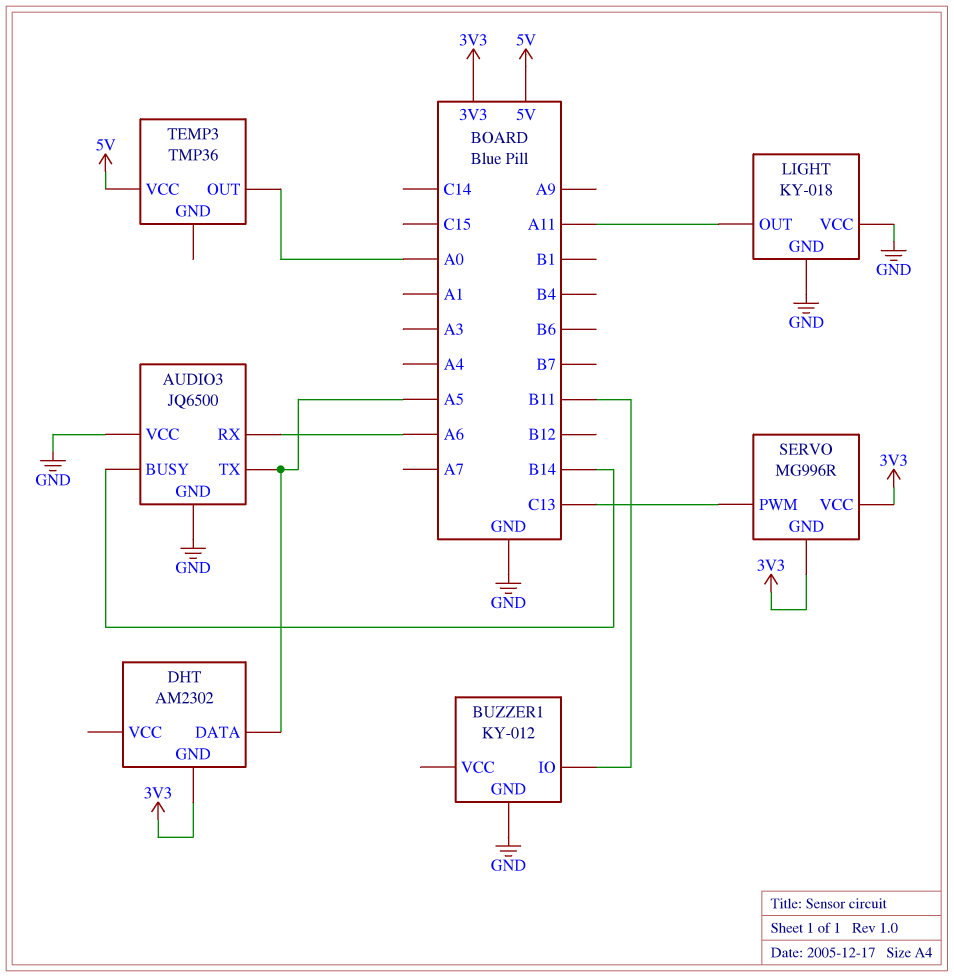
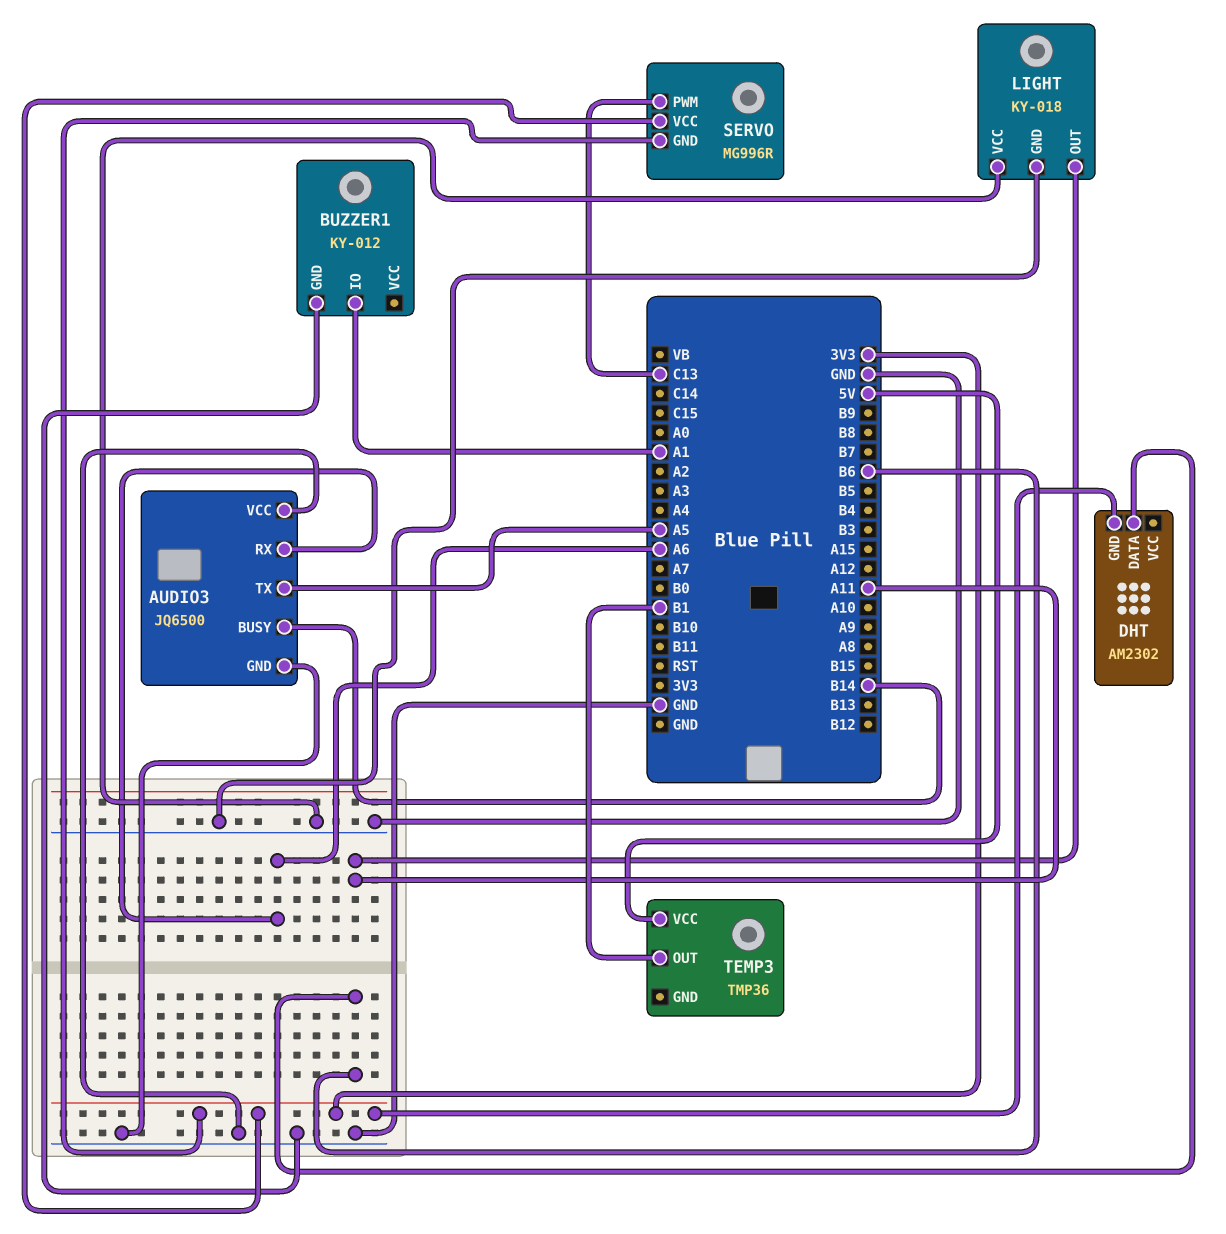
BUZZER1 pin IO: B11 -> A1
DHT pin DATA: A5 -> B6
TEMP3 pin OUT: A0 -> B1

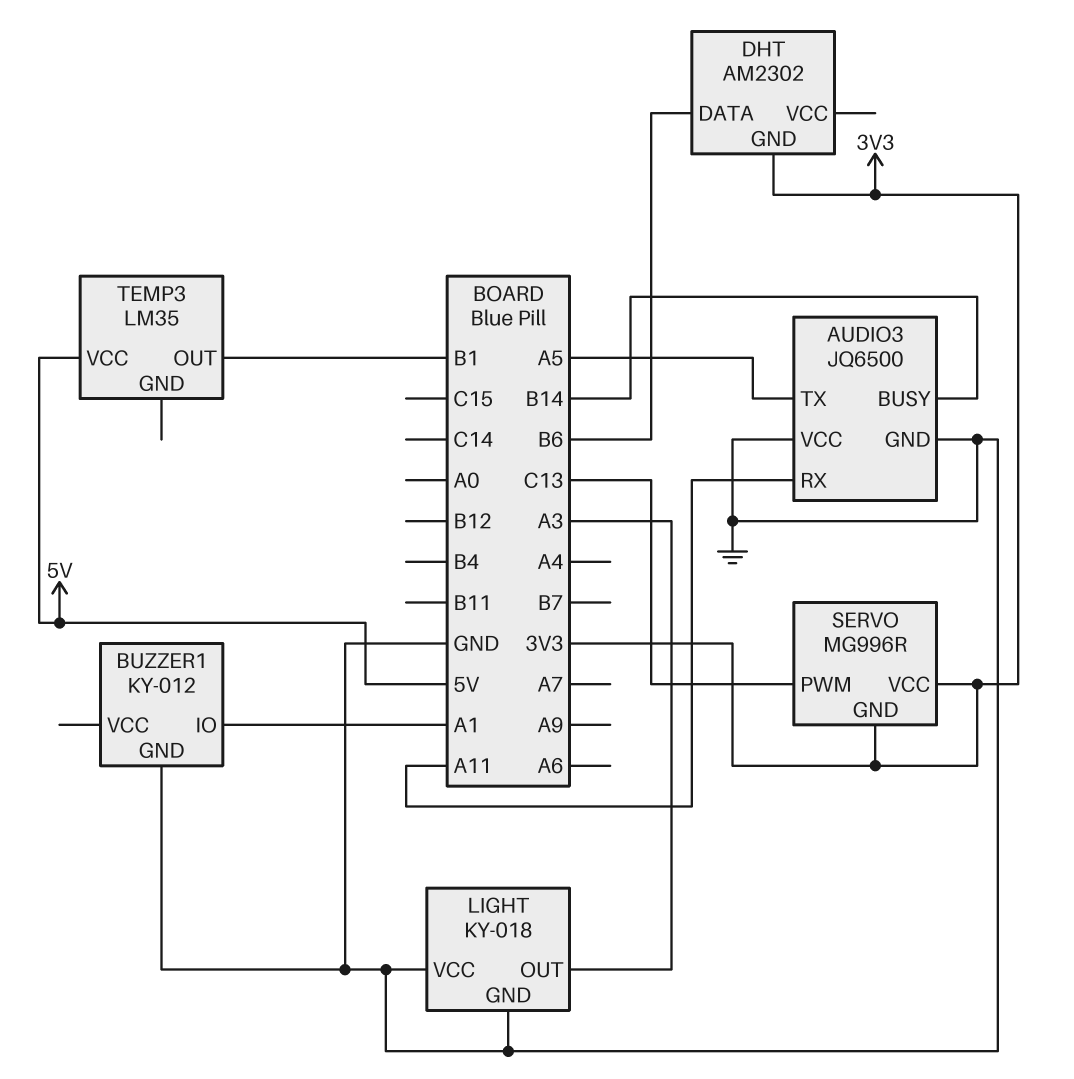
AUDIO3 pin RX: A6 -> A11
LIGHT pin OUT: A11 -> A3
TEMP3: TMP36 -> LM35

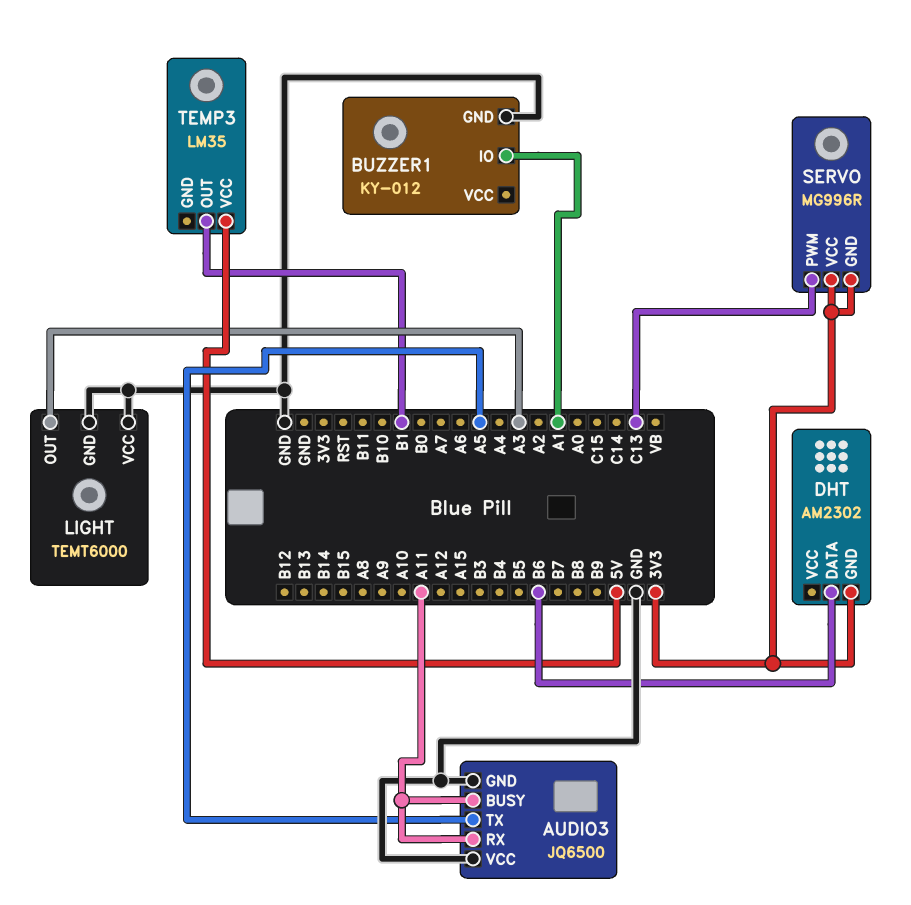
AUDIO3 pin BUSY: B14 -> A11
LIGHT: KY-018 -> TEMT6000

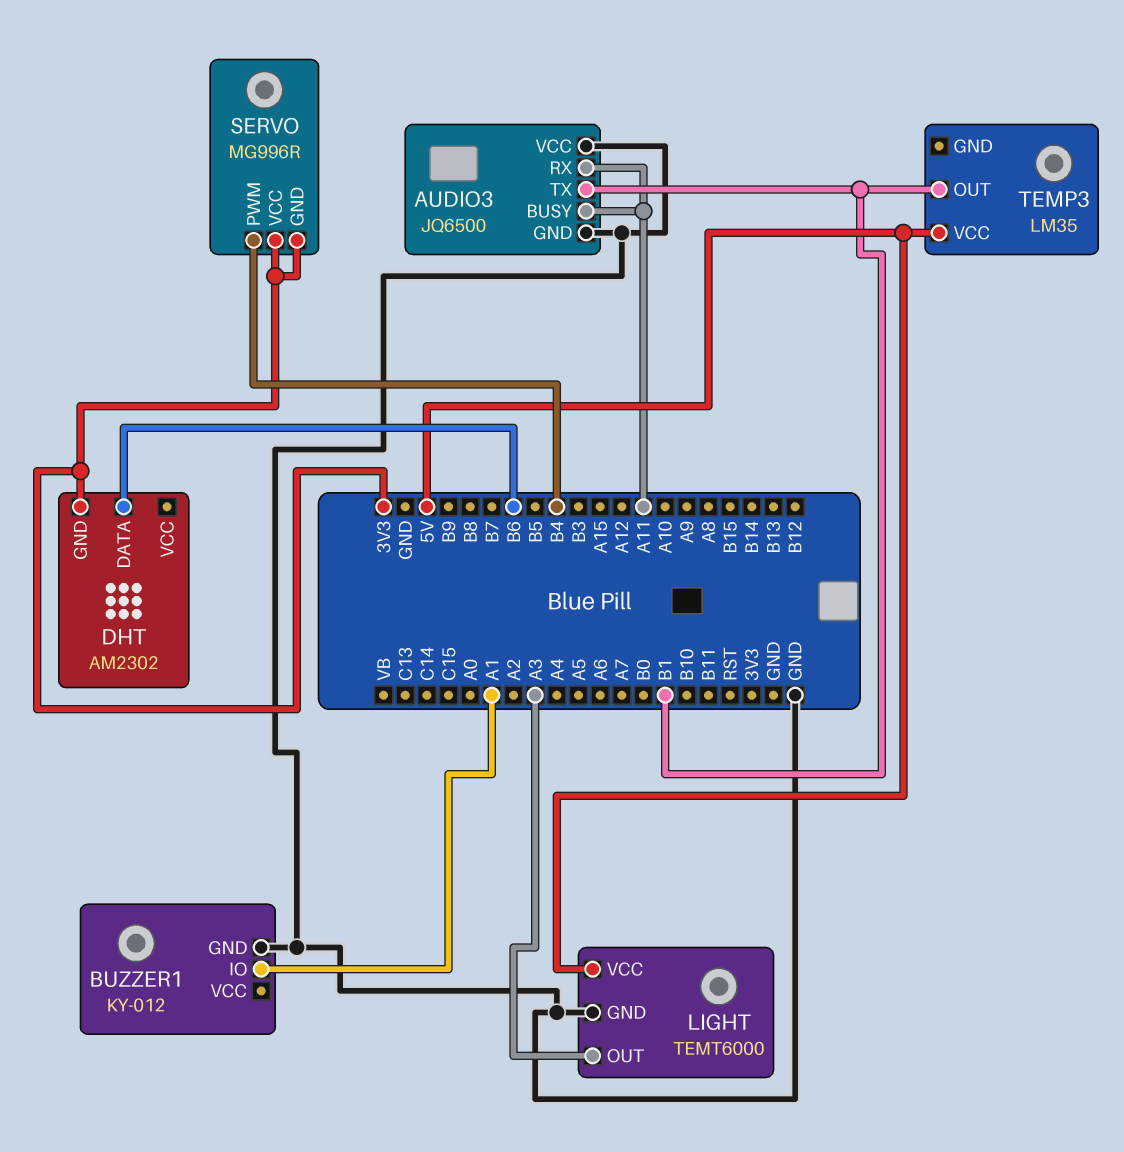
AUDIO3 pin TX: A5 -> B1
LIGHT pin VCC: GND -> 5V
SERVO pin PWM: C13 -> B4

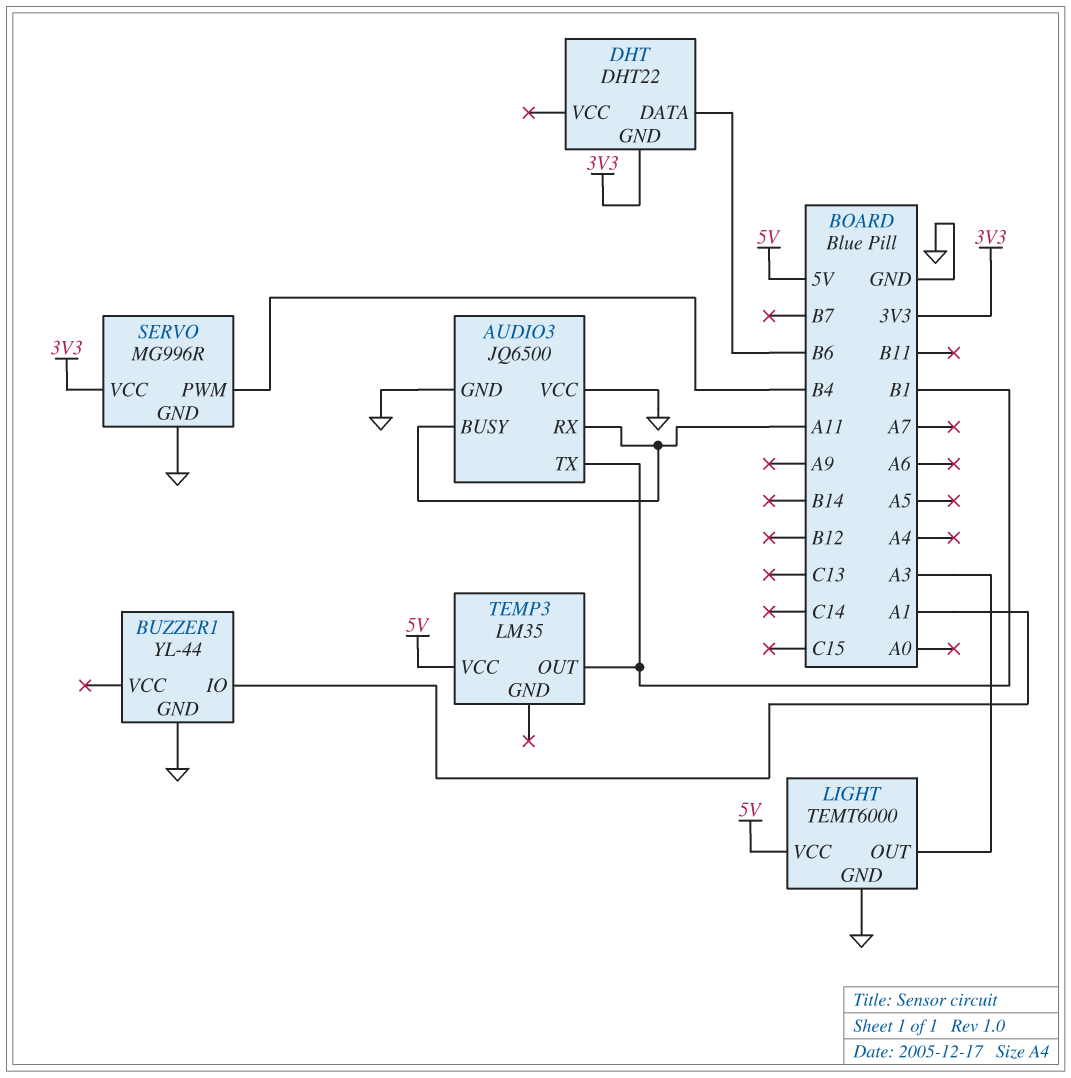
BUZZER1: KY-012 -> YL-44
DHT: AM2302 -> DHT22
SERVO pin GND: 3V3 -> GND

